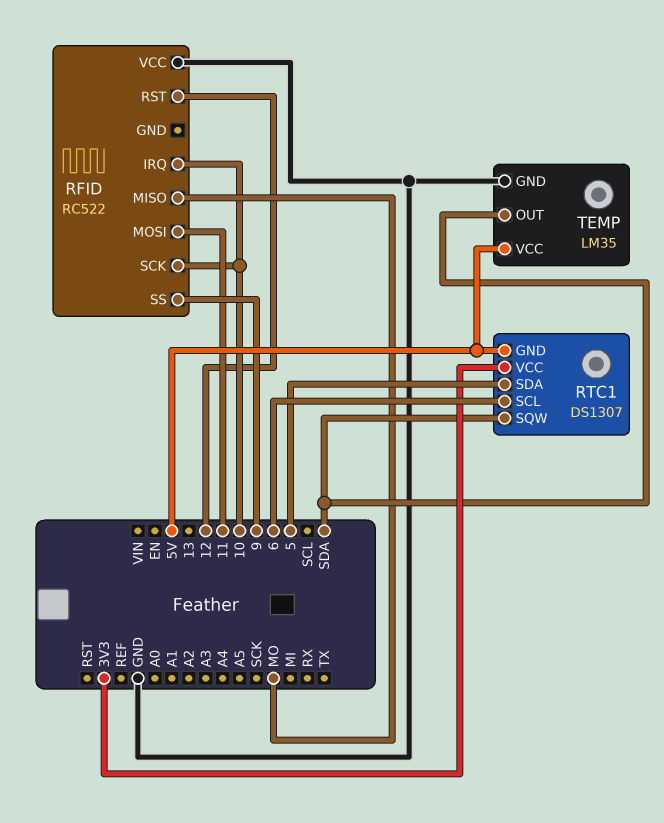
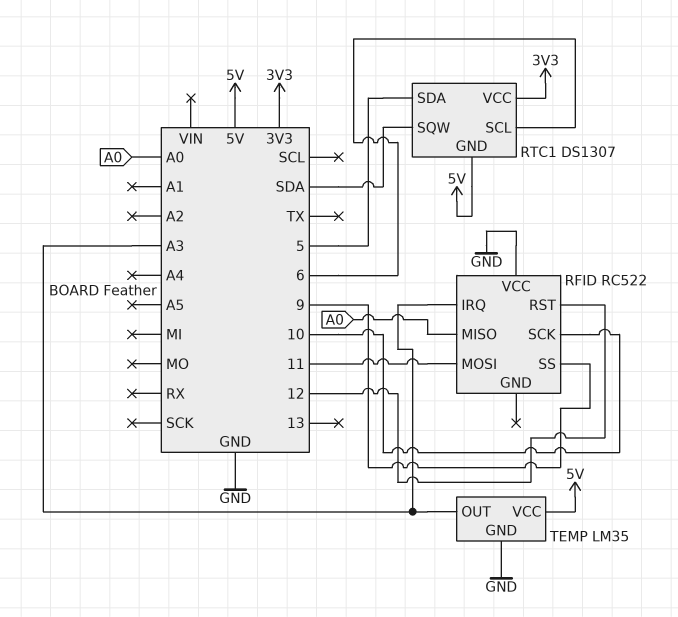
RFID pin IRQ: 10 -> A3
RFID pin MISO: MO -> A0
TEMP pin OUT: SDA -> A3

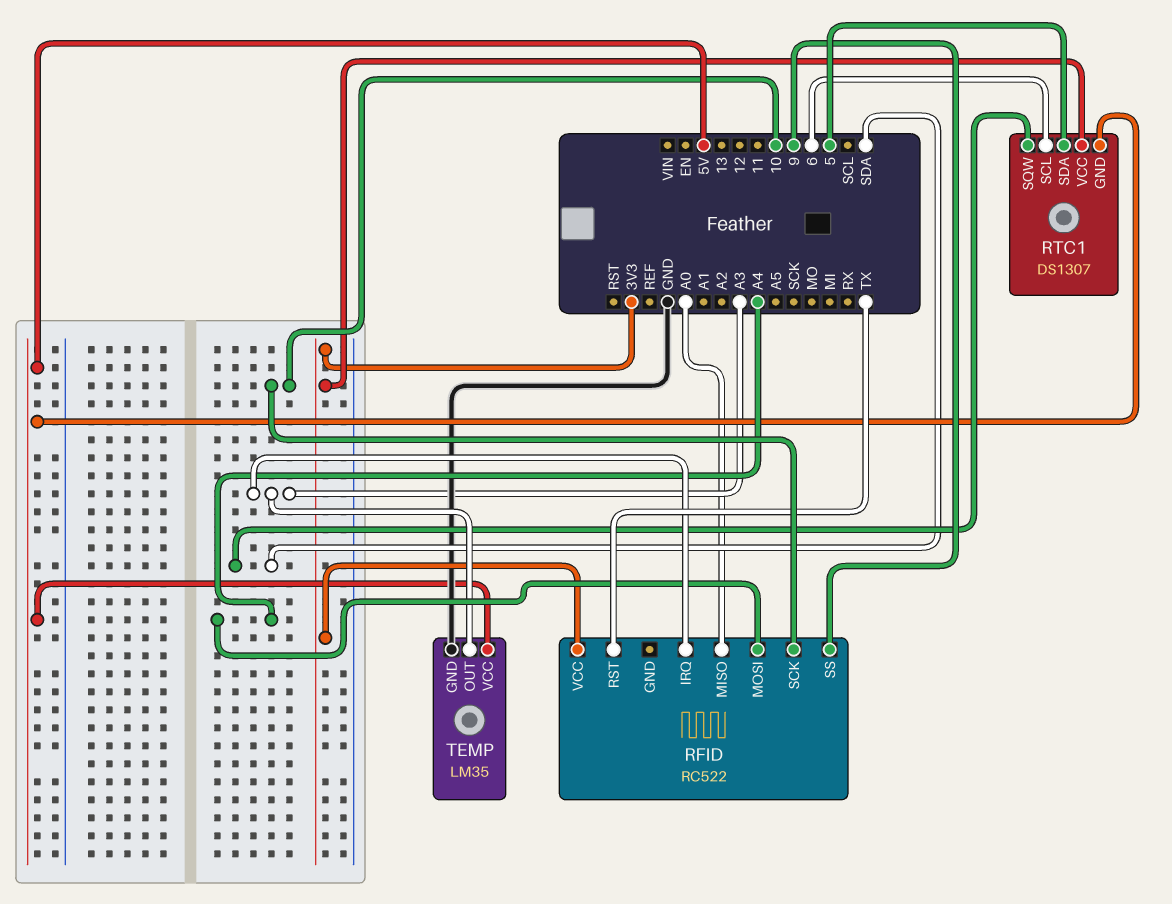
RFID pin MOSI: 11 -> A4
RFID pin RST: 12 -> TX
RFID pin VCC: GND -> 3V3

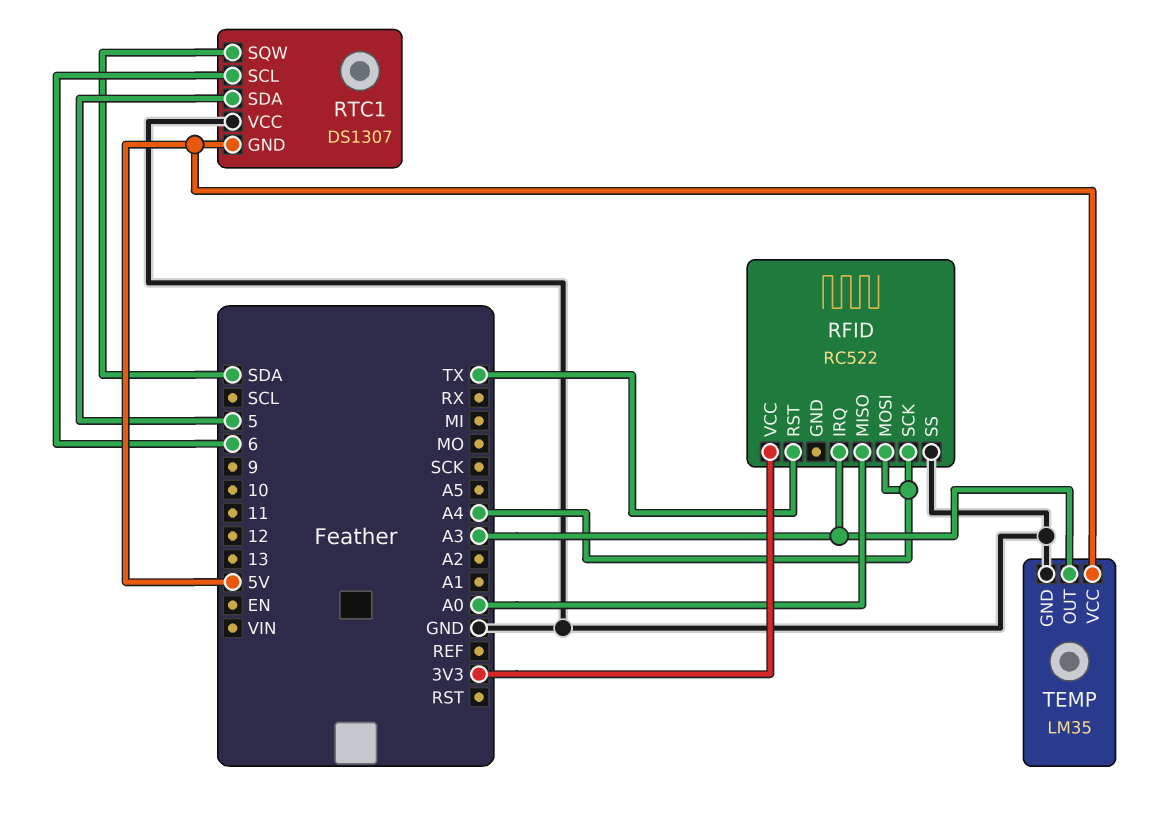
RFID pin SCK: 10 -> A4
RFID pin SS: 9 -> GND
RTC1 pin VCC: 3V3 -> GND

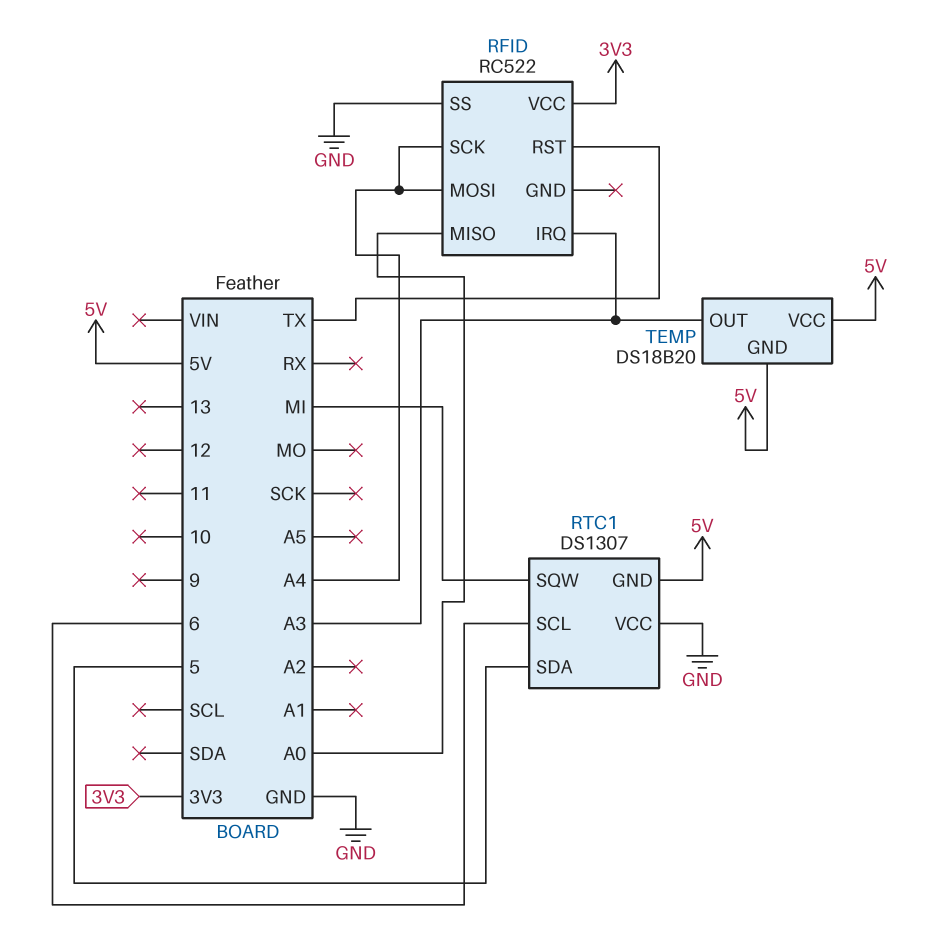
RTC1 pin SQW: SDA -> MI
TEMP: LM35 -> DS18B20
TEMP pin GND: GND -> 5V

